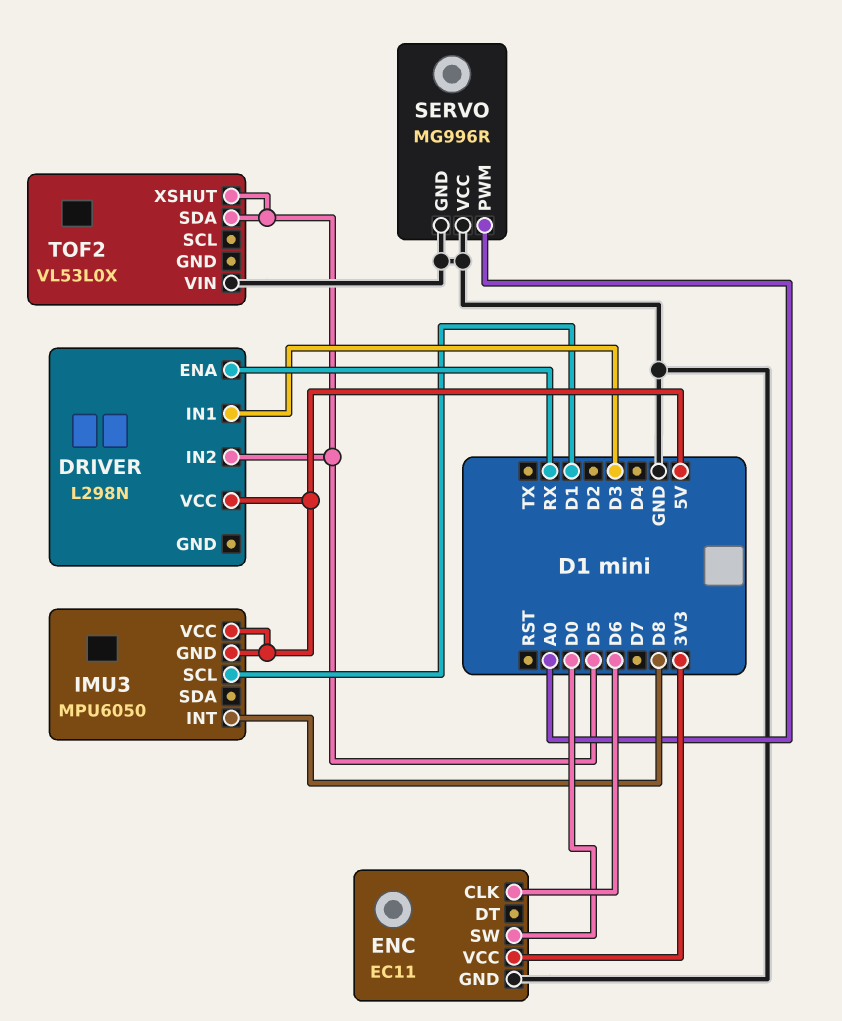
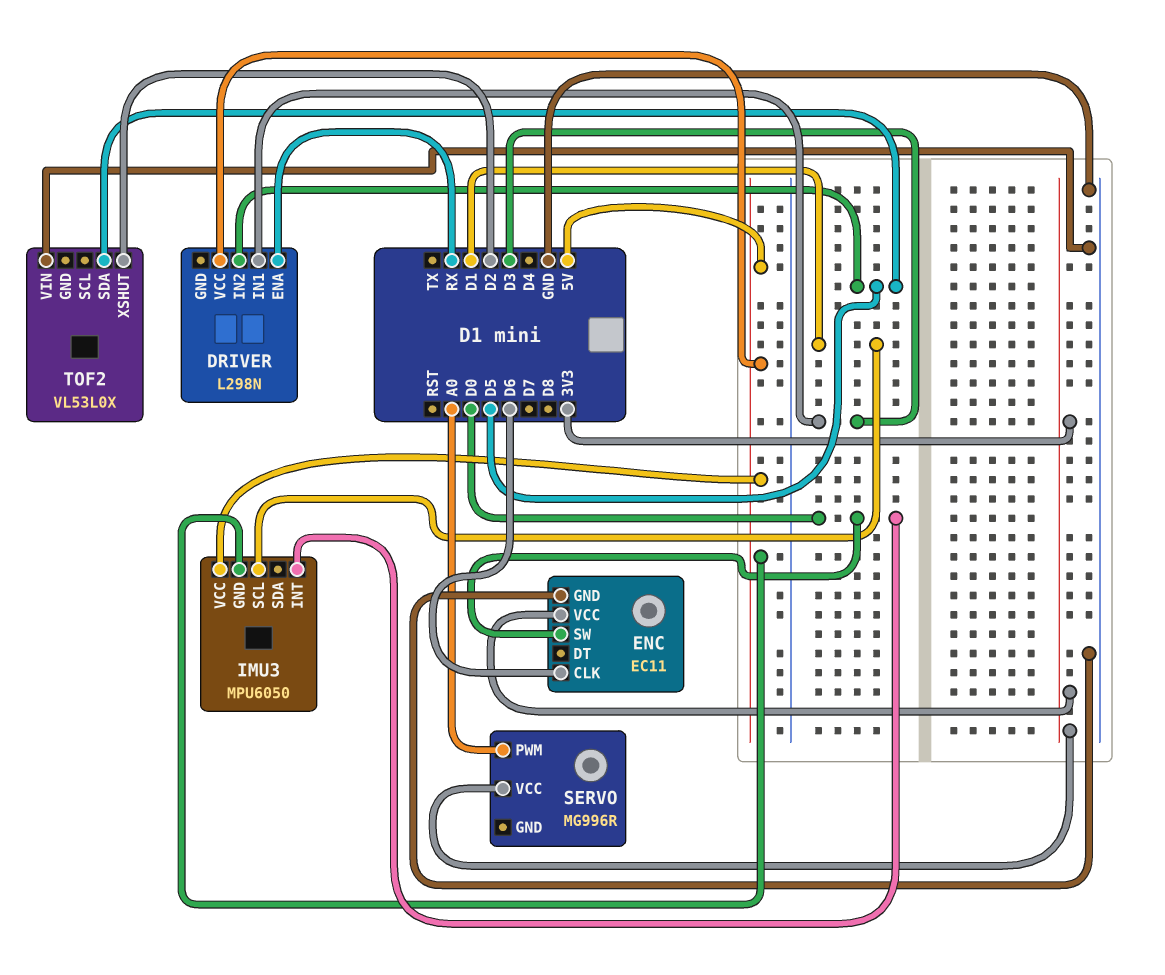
IMU3 pin INT: D8 -> D0
SERVO pin GND: GND -> none
SERVO pin VCC: GND -> 3V3
TOF2 pin XSHUT: D5 -> D2

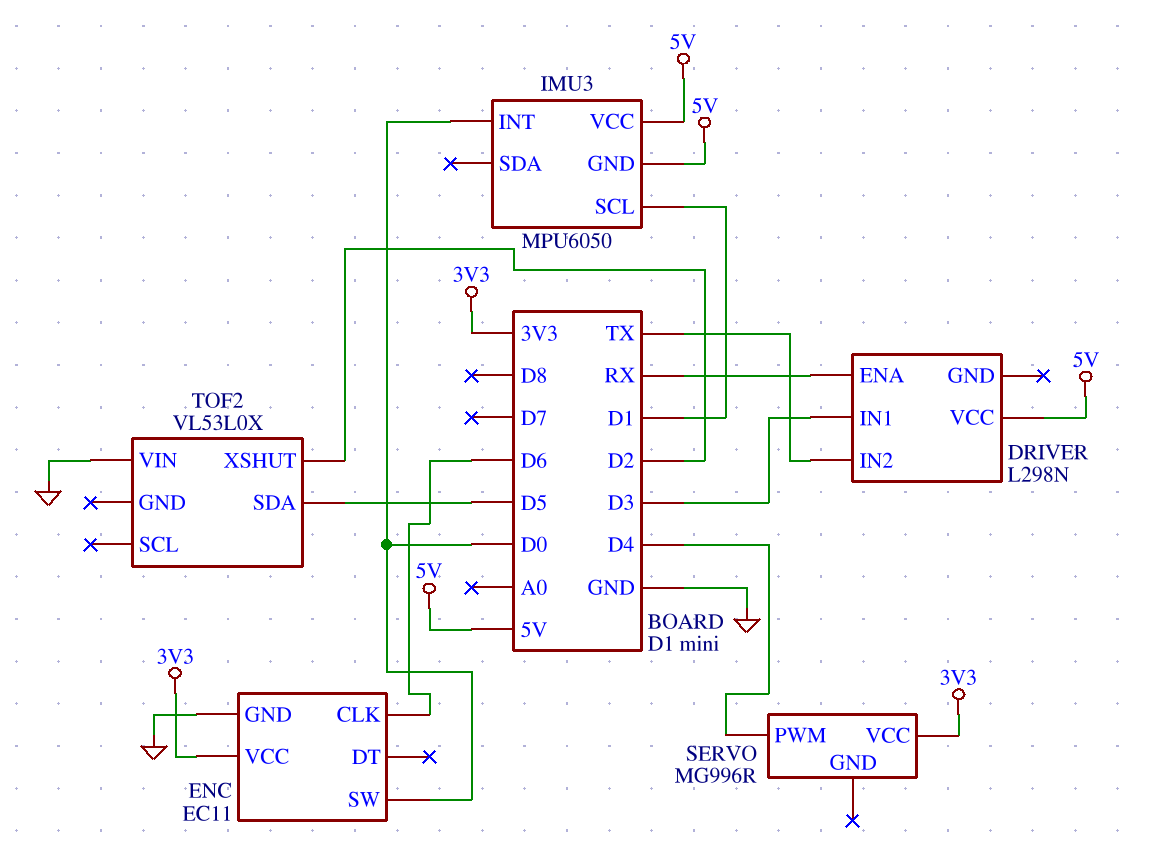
DRIVER pin IN2: D5 -> TX
SERVO pin PWM: A0 -> D4

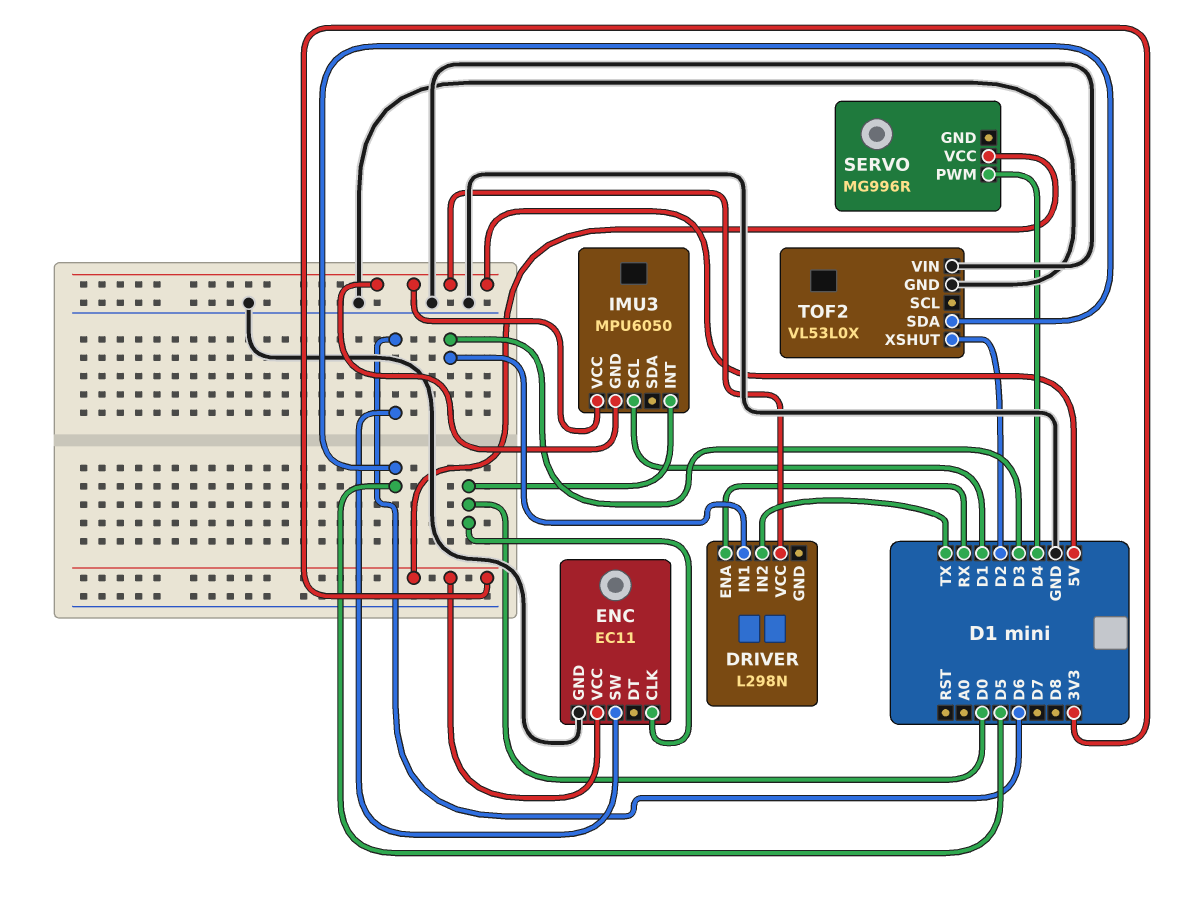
ENC pin CLK: D6 -> D0
ENC pin SW: D0 -> D6
TOF2 pin GND: none -> GND

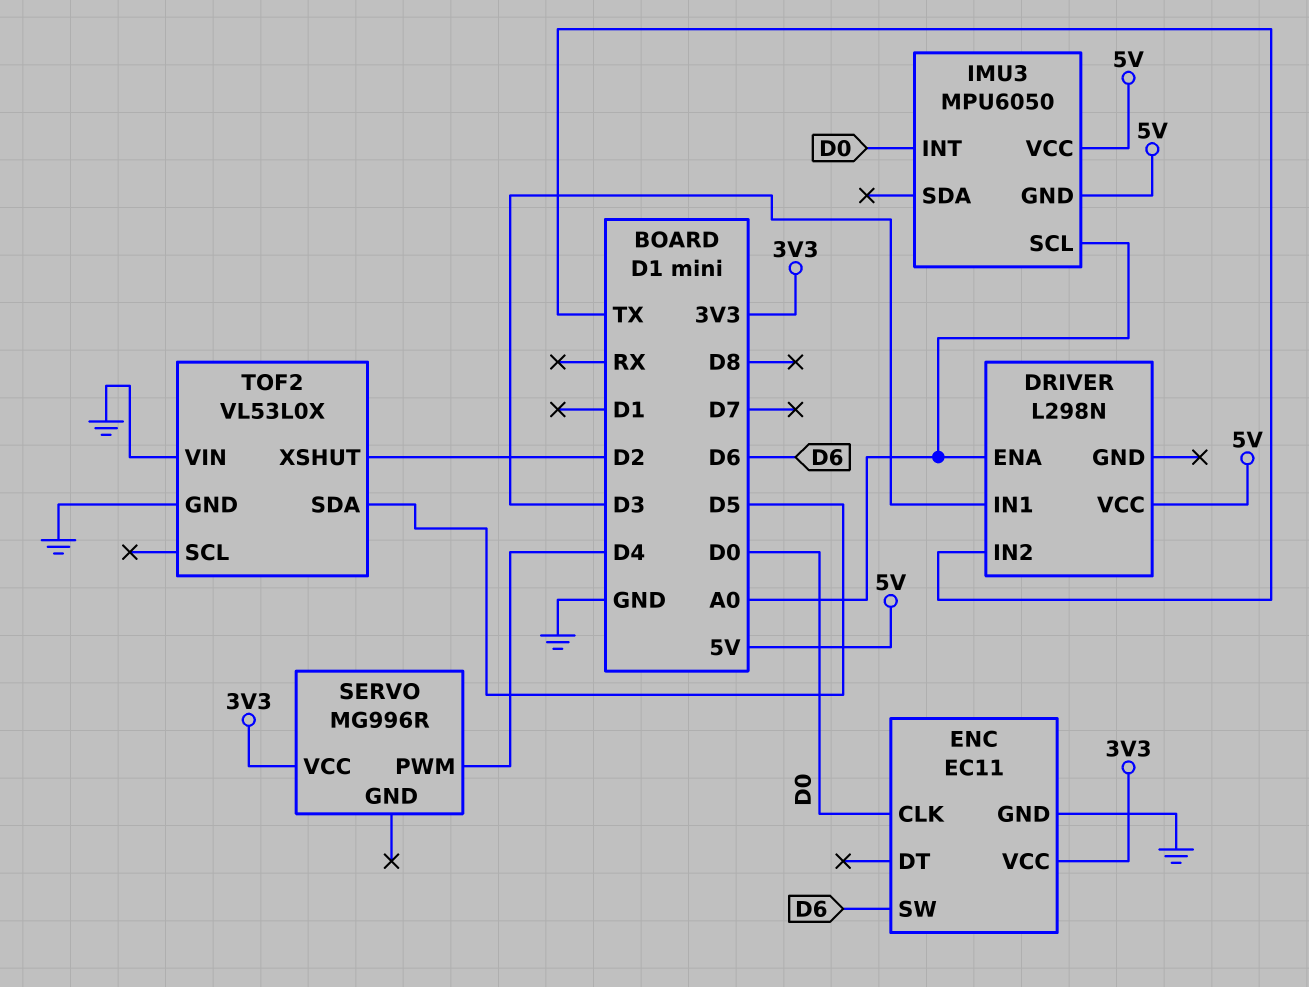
DRIVER pin ENA: RX -> A0
IMU3 pin SCL: D1 -> A0

